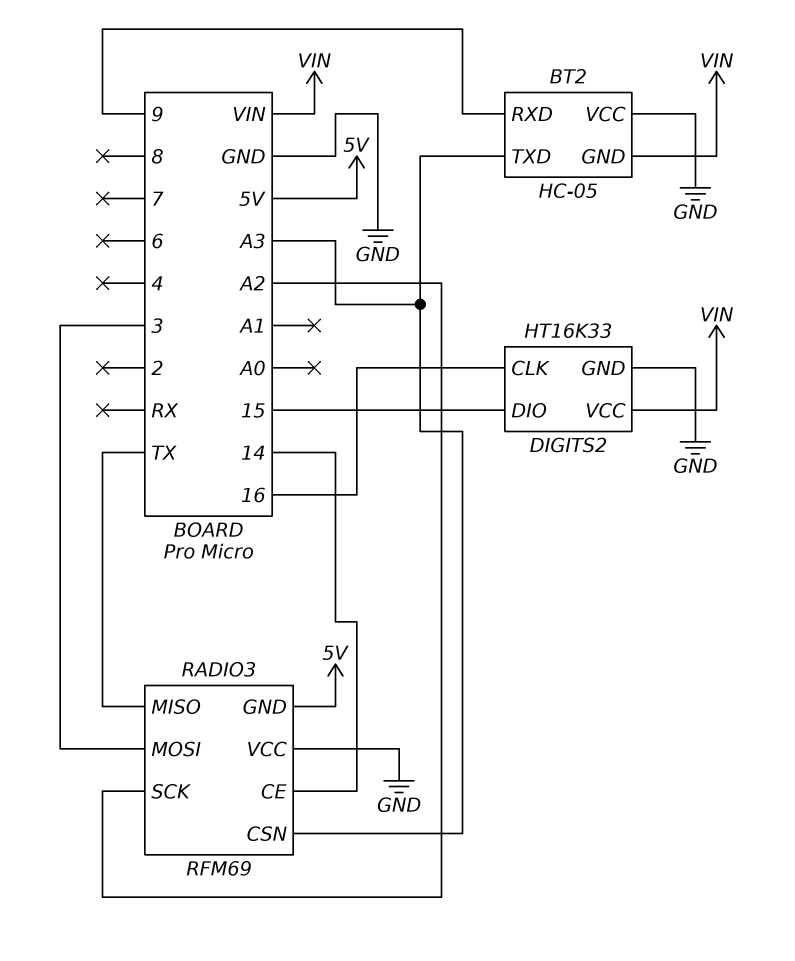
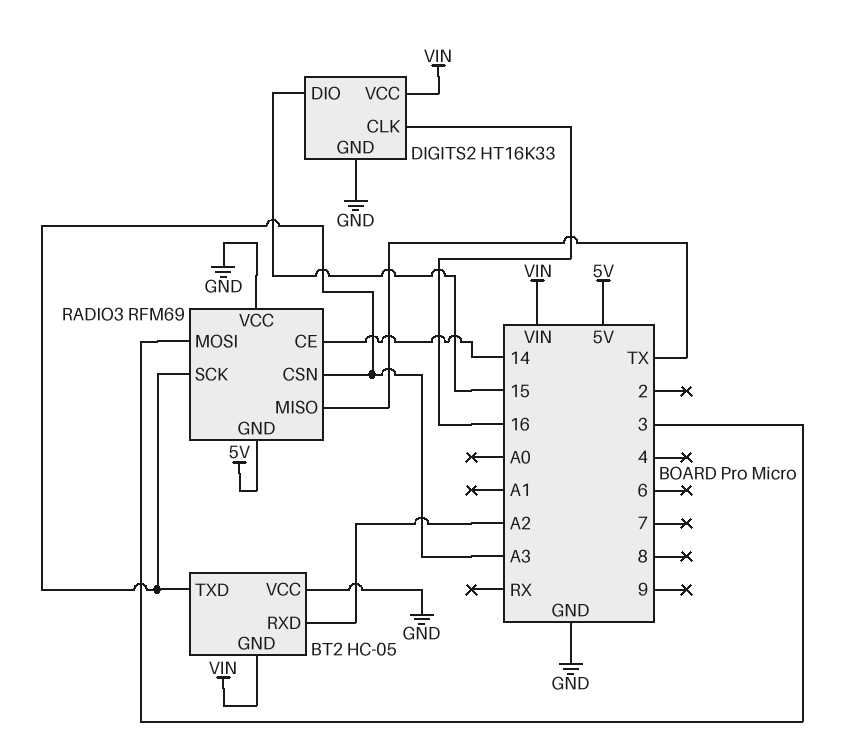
BT2 pin RXD: 9 -> A2
RADIO3 pin SCK: A2 -> A3

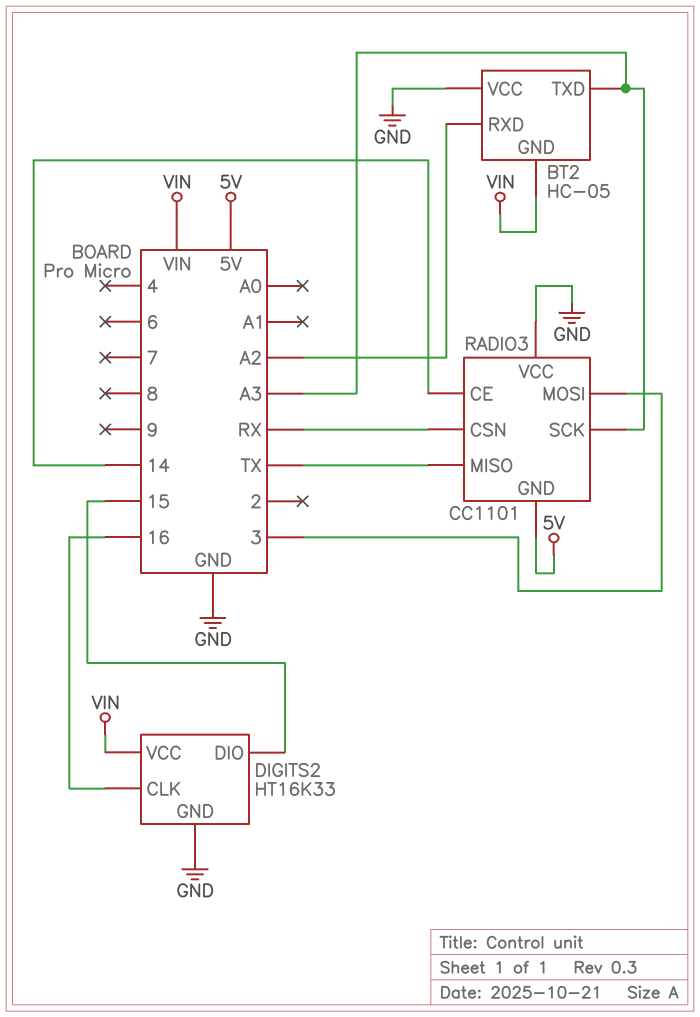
RADIO3: RFM69 -> CC1101
RADIO3 pin CSN: A3 -> RX

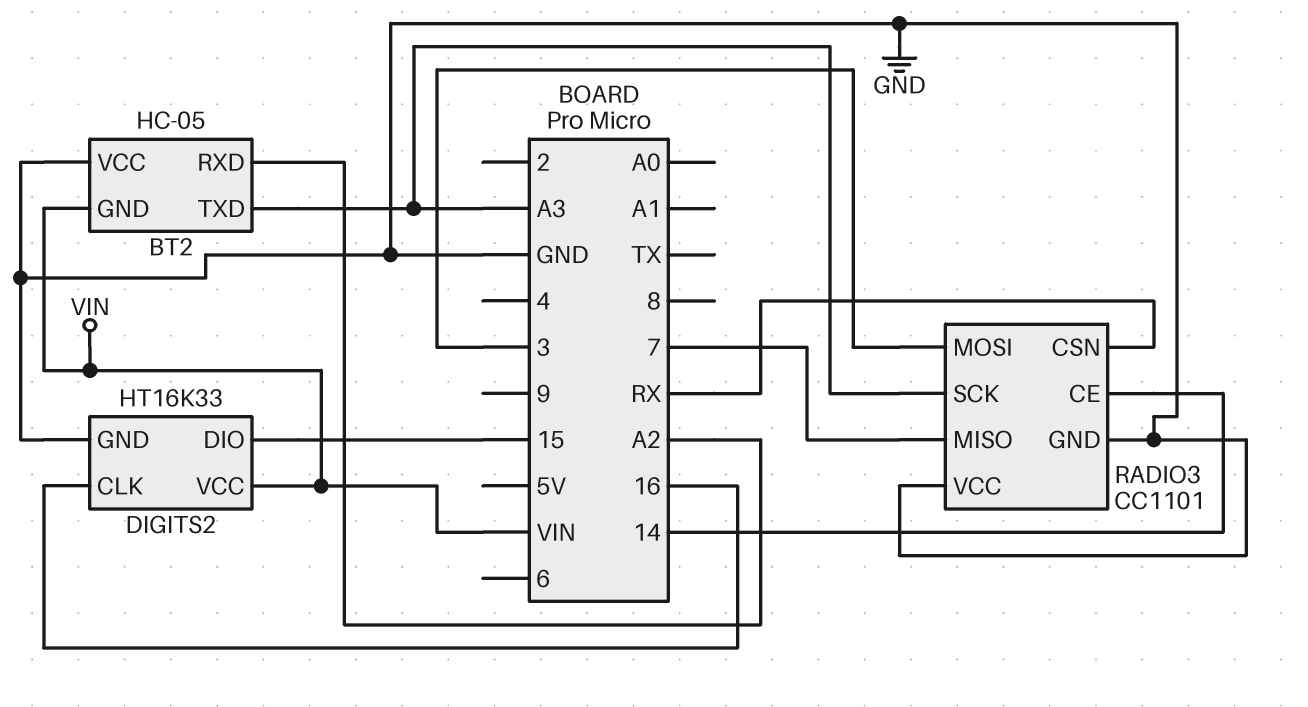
RADIO3 pin GND: 5V -> GND
RADIO3 pin MISO: TX -> 7

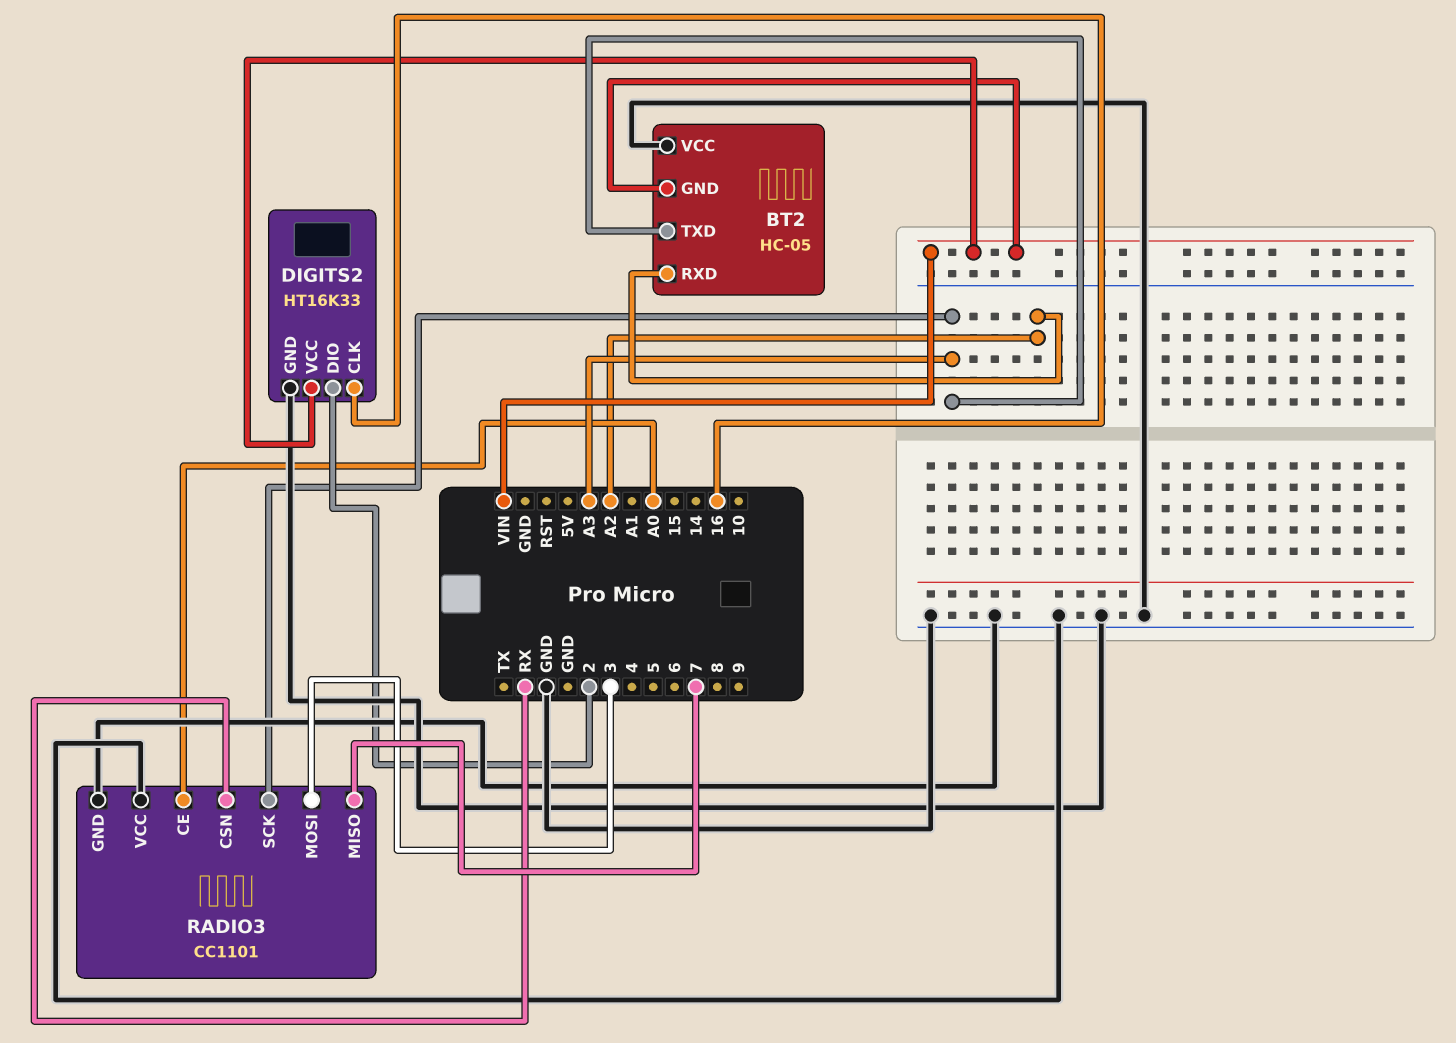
DIGITS2 pin DIO: 15 -> 2
RADIO3 pin CE: 14 -> A0

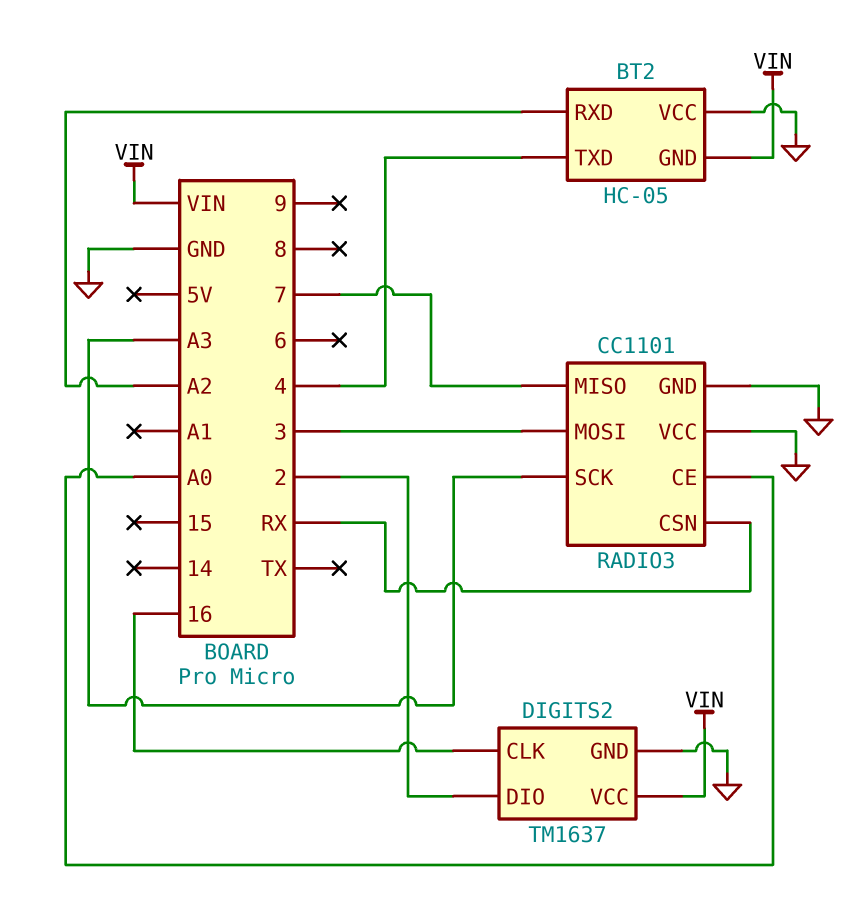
BT2 pin TXD: A3 -> 4
DIGITS2: HT16K33 -> TM1637

